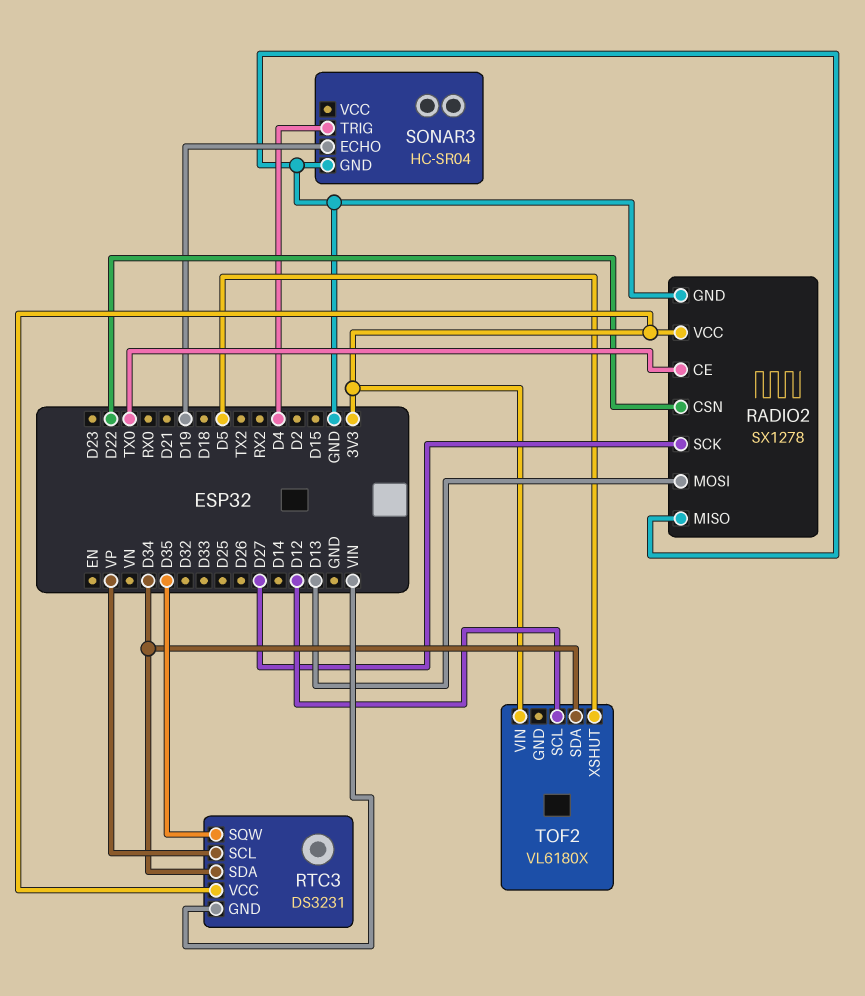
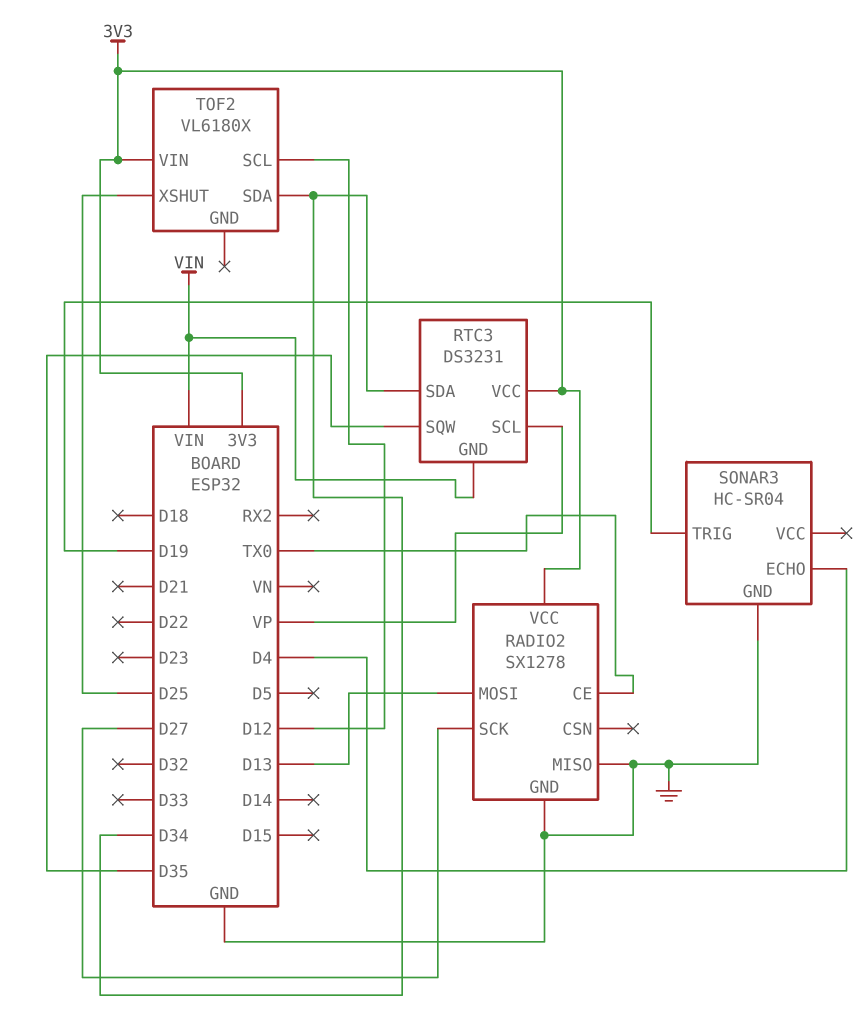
RADIO2 pin CSN: D22 -> none
SONAR3 pin ECHO: D19 -> D4
SONAR3 pin TRIG: D4 -> D19
TOF2 pin XSHUT: D5 -> D25

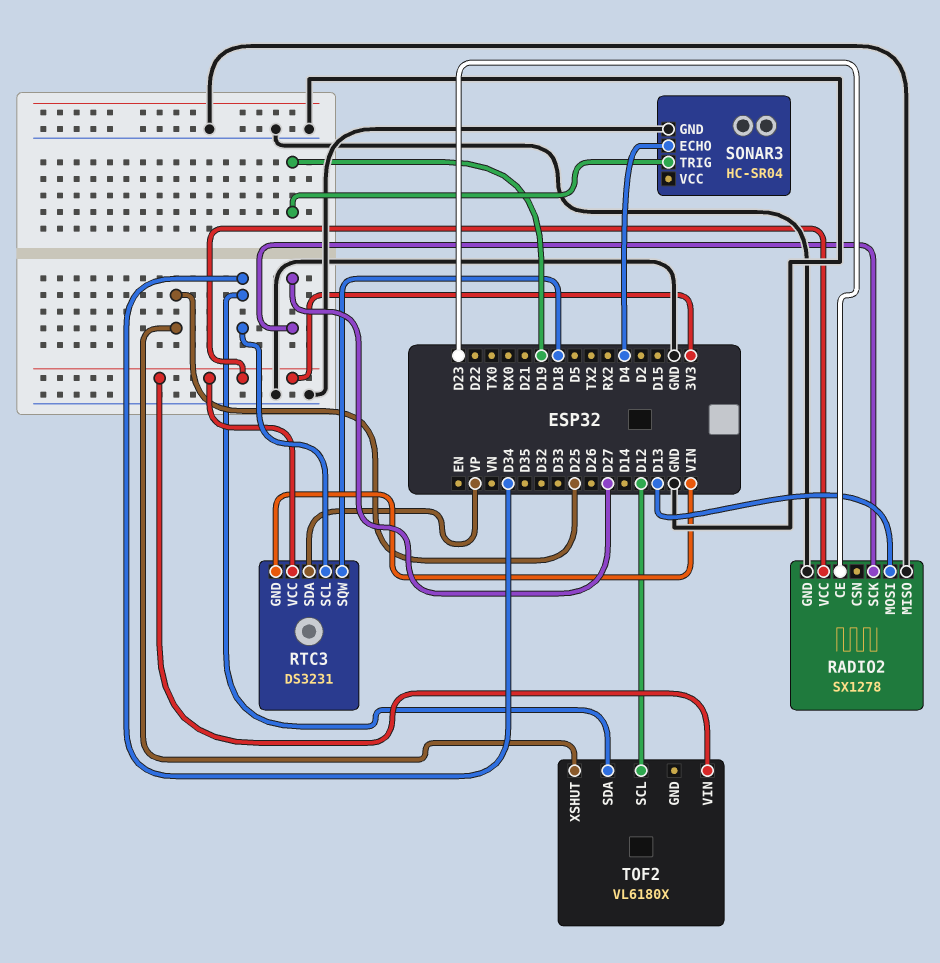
RADIO2 pin CE: TX0 -> D23
RTC3 pin SCL: VP -> D34
RTC3 pin SDA: D34 -> VP
RTC3 pin SQW: D35 -> D18

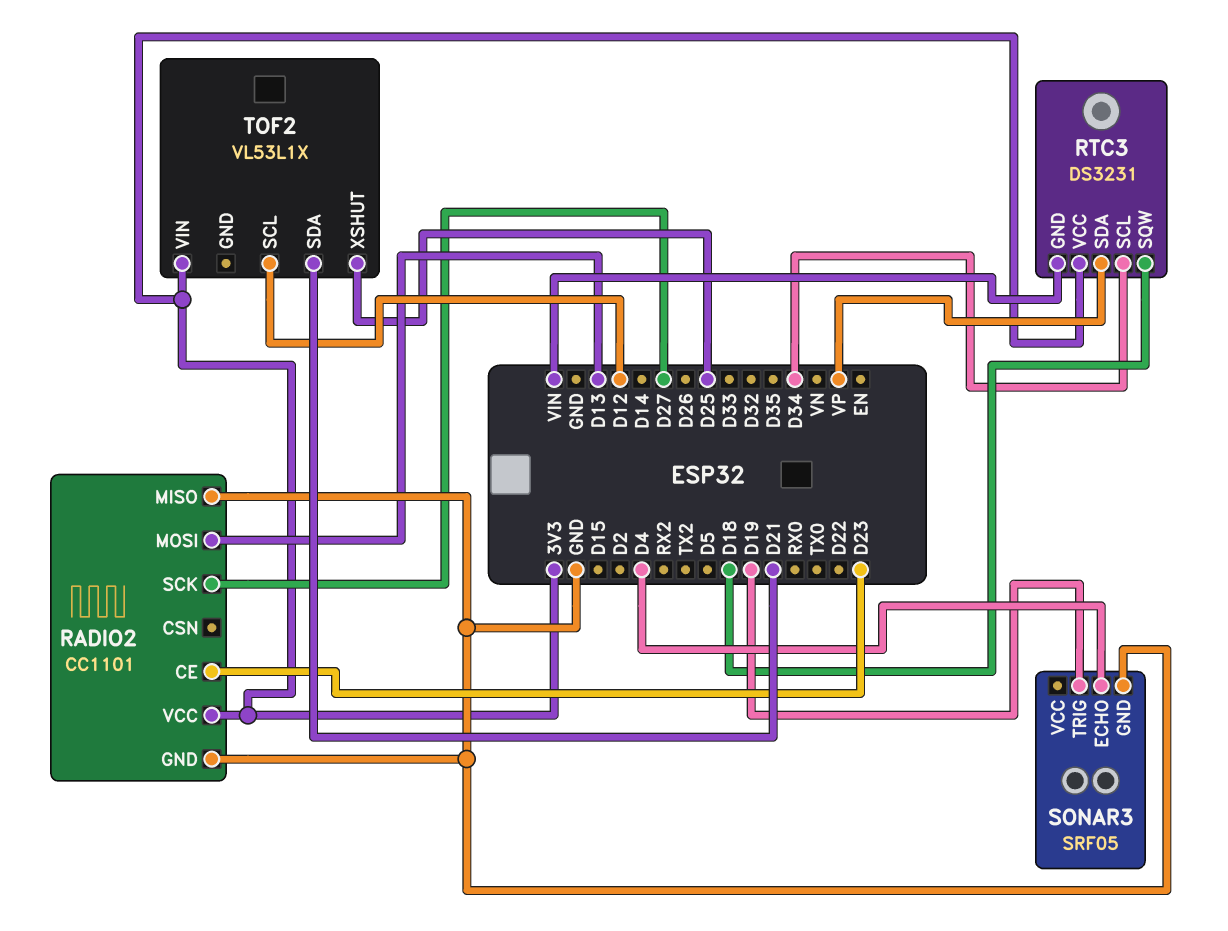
RADIO2: SX1278 -> CC1101
SONAR3: HC-SR04 -> SRF05
TOF2: VL6180X -> VL53L1X
TOF2 pin SDA: D34 -> D21

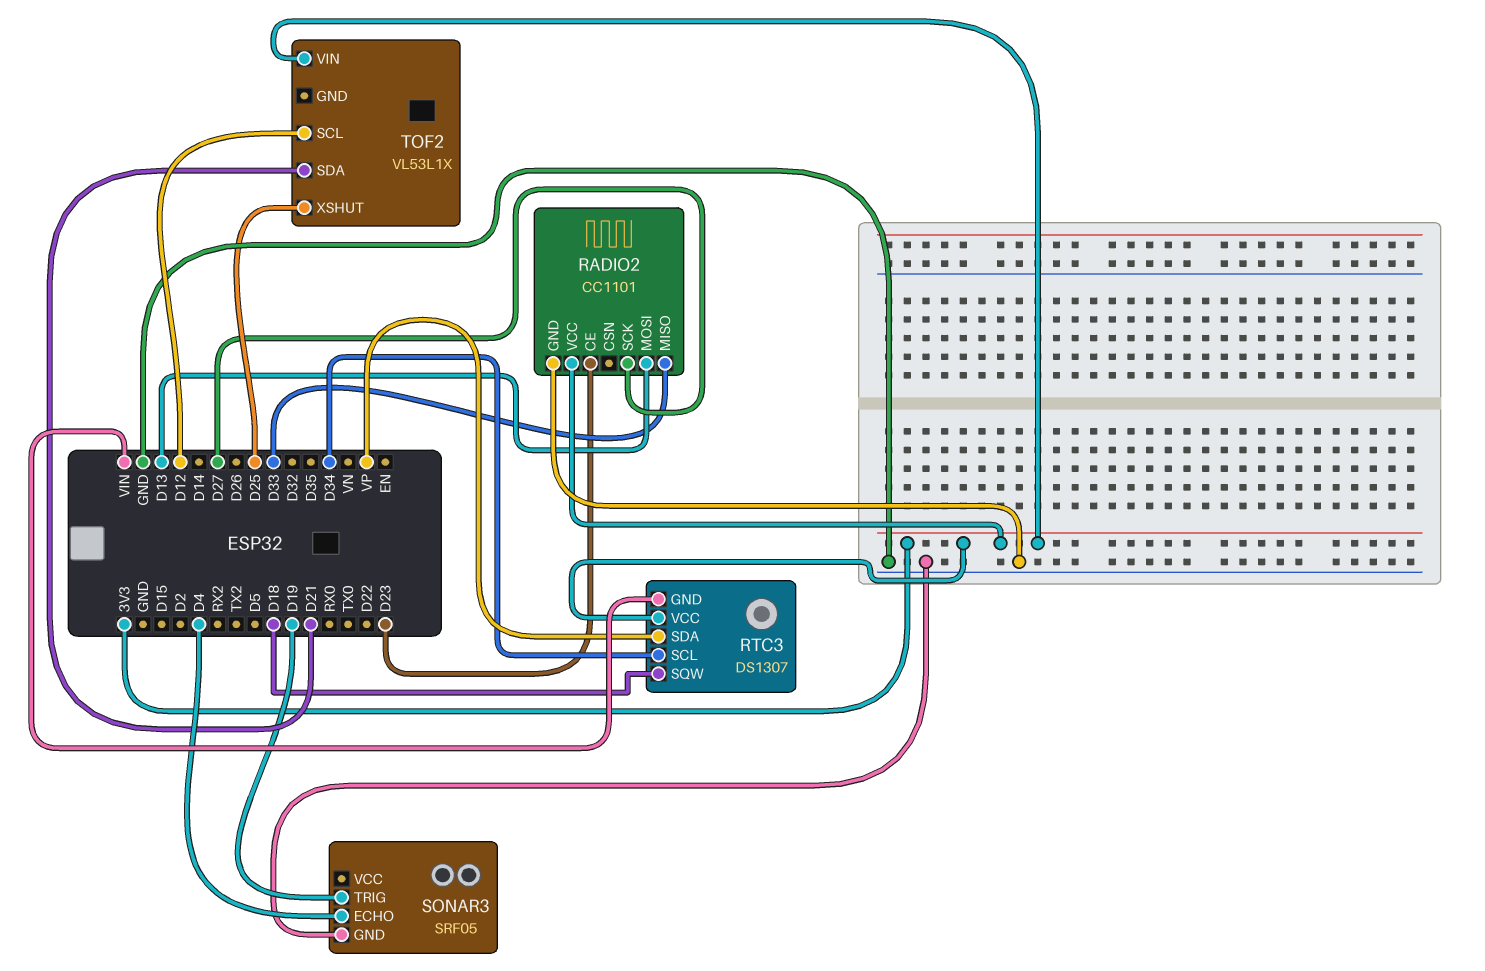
RADIO2 pin MISO: GND -> D33
RTC3: DS3231 -> DS1307

